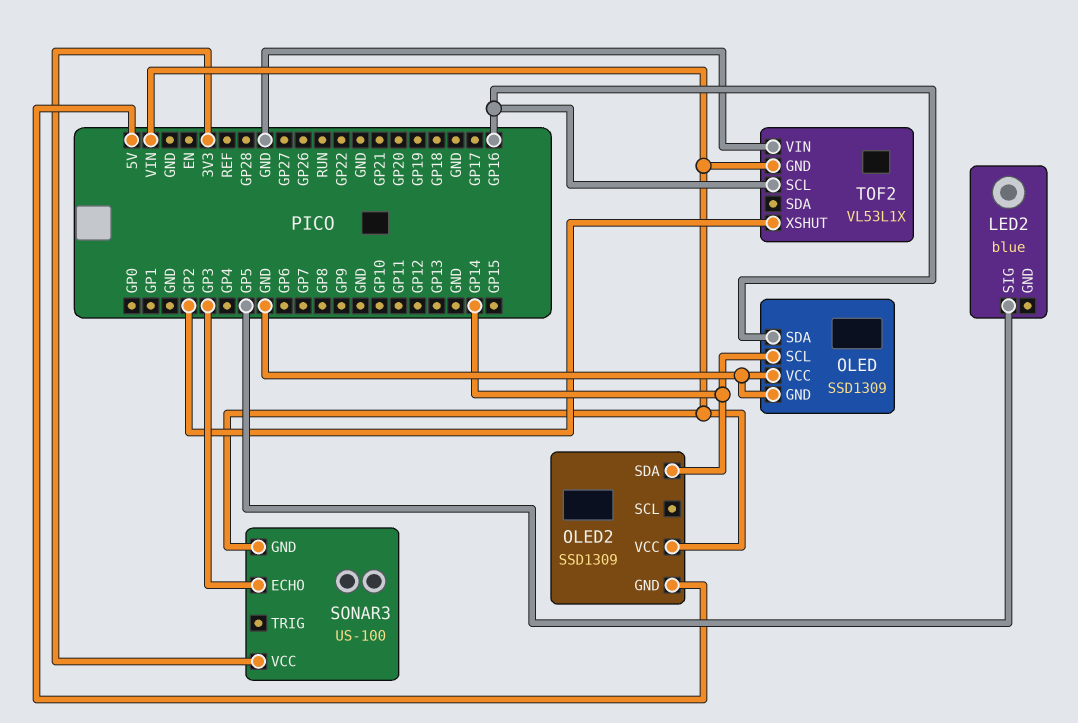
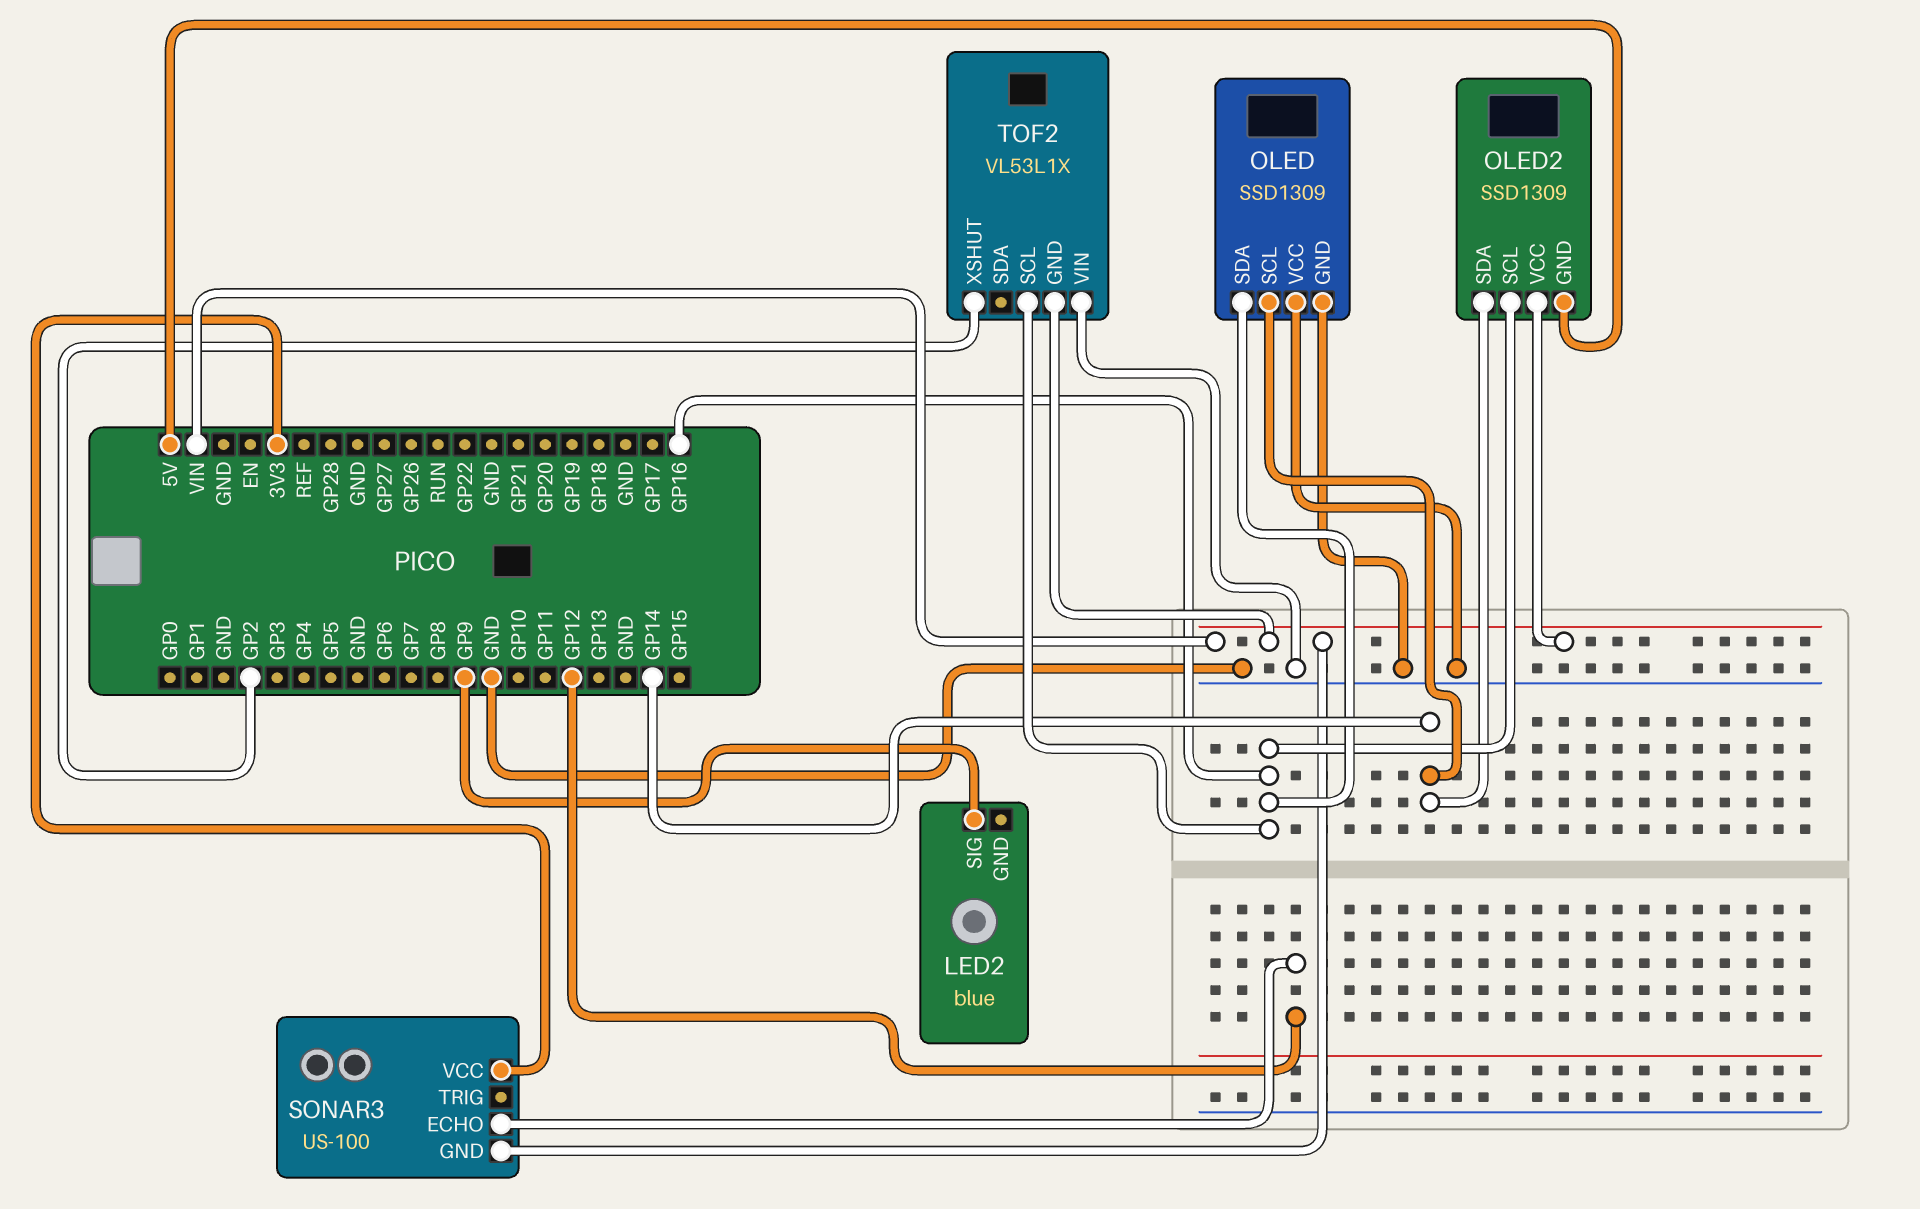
LED2 pin SIG: GP5 -> GP9
OLED2 pin SCL: none -> GP16
SONAR3 pin ECHO: GP3 -> GP12

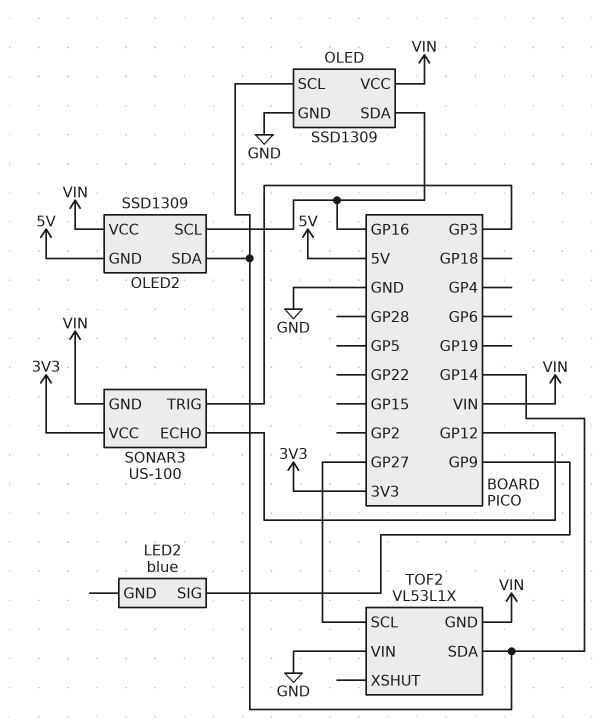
OLED pin VCC: GND -> VIN
SONAR3 pin TRIG: none -> GP3
TOF2 pin SCL: GP16 -> GP27
TOF2 pin SDA: none -> GP14
TOF2 pin XSHUT: GP2 -> none

